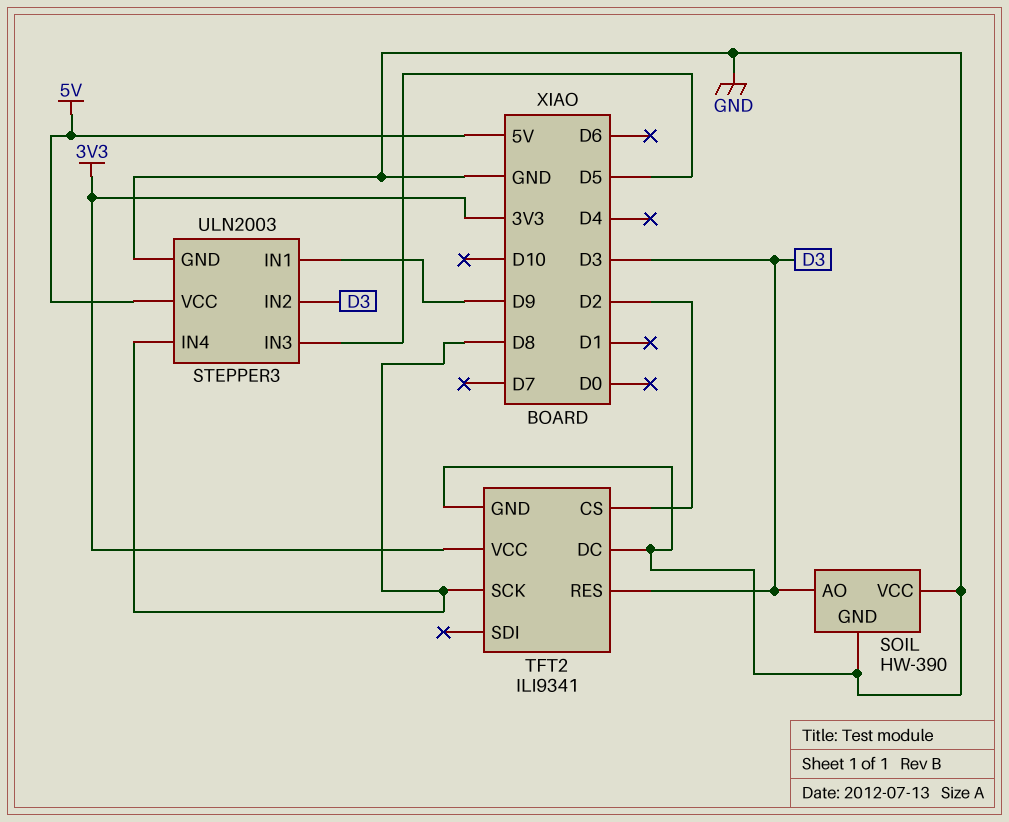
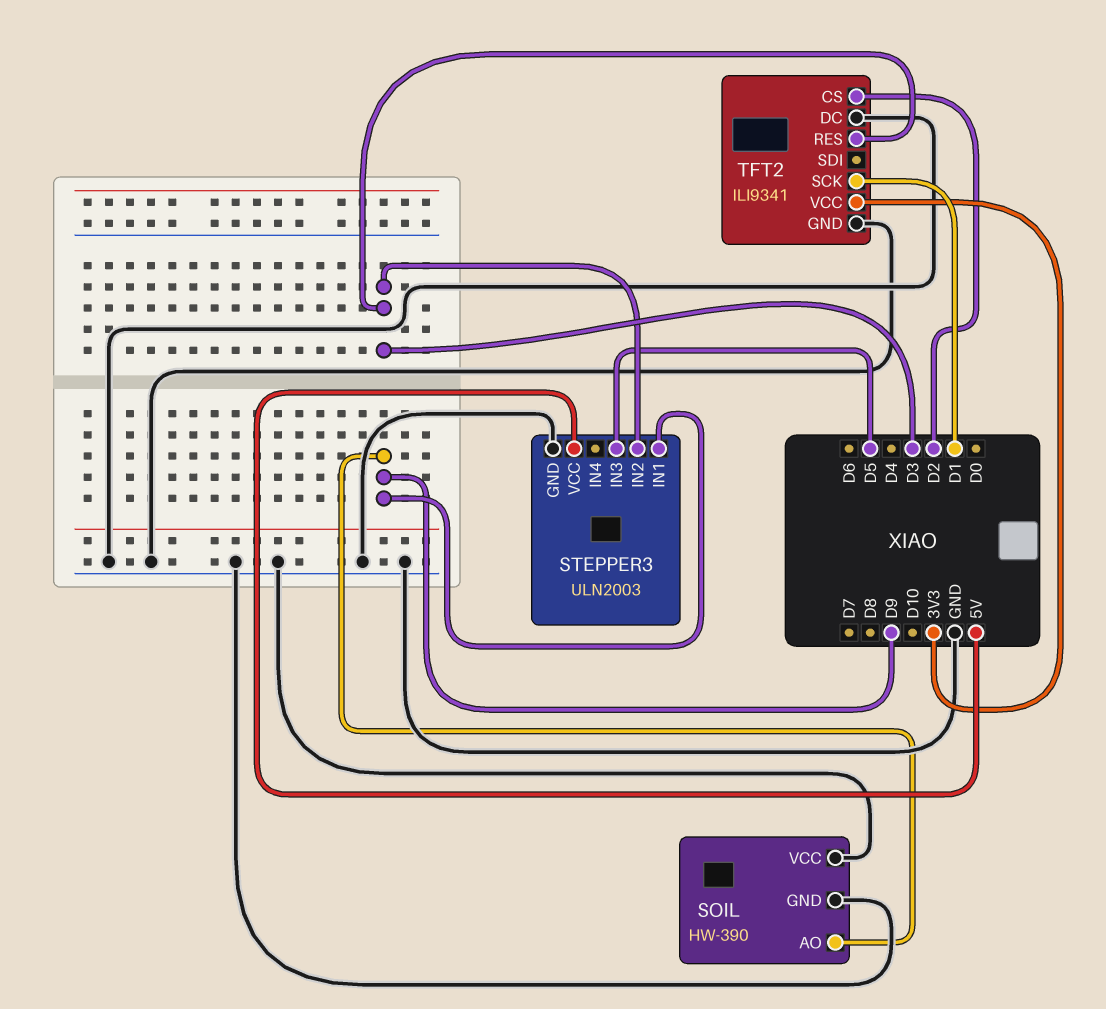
SOIL pin AO: D3 -> D9
STEPPER3 pin IN4: D8 -> none
TFT2 pin SCK: D8 -> D1

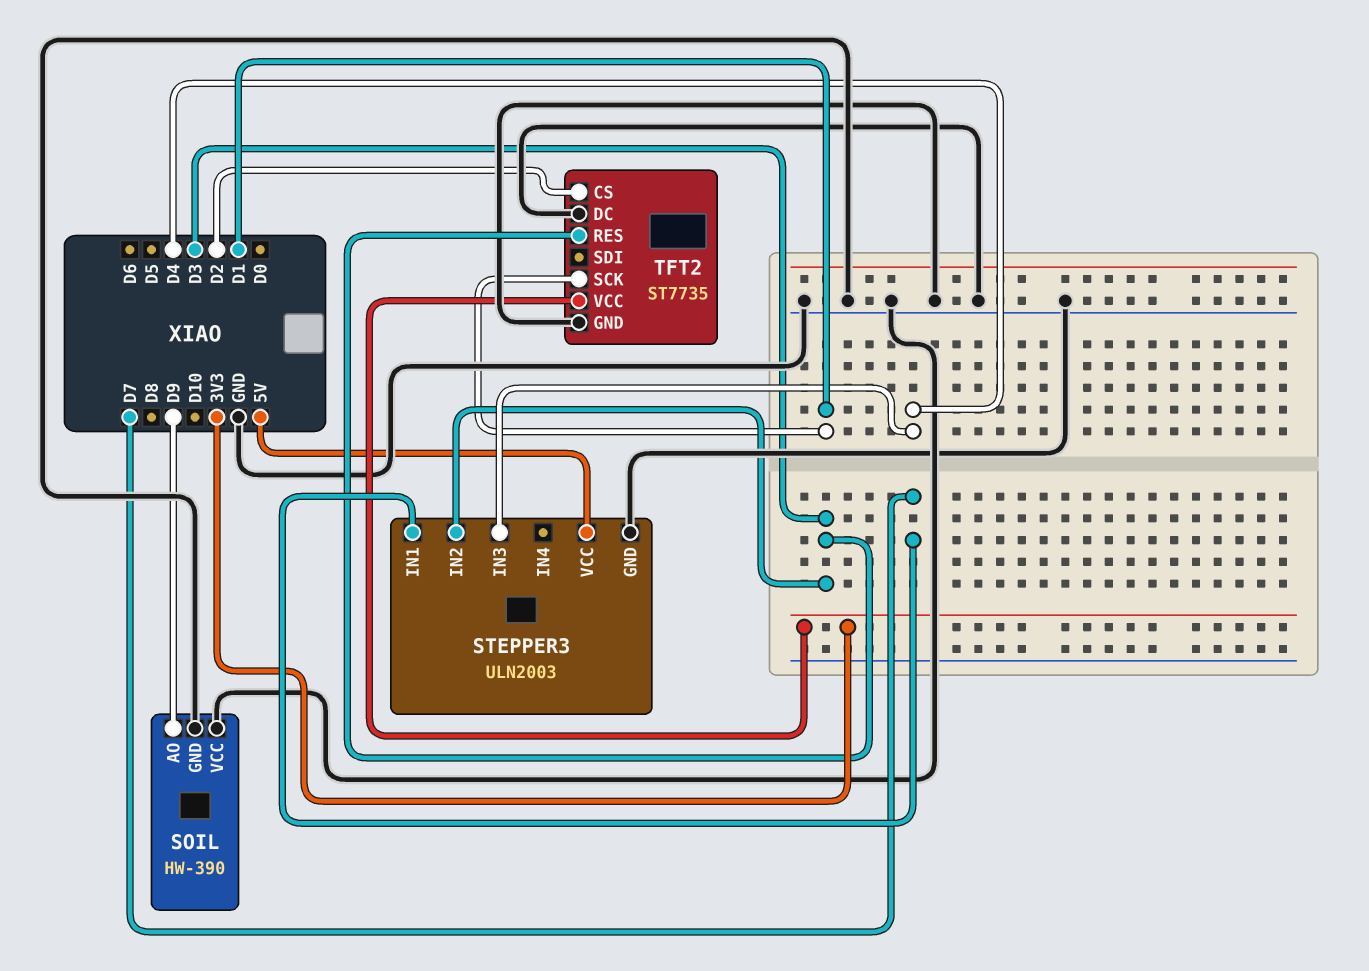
STEPPER3 pin IN1: D9 -> D7
STEPPER3 pin IN3: D5 -> D4
TFT2: ILI9341 -> ST7735

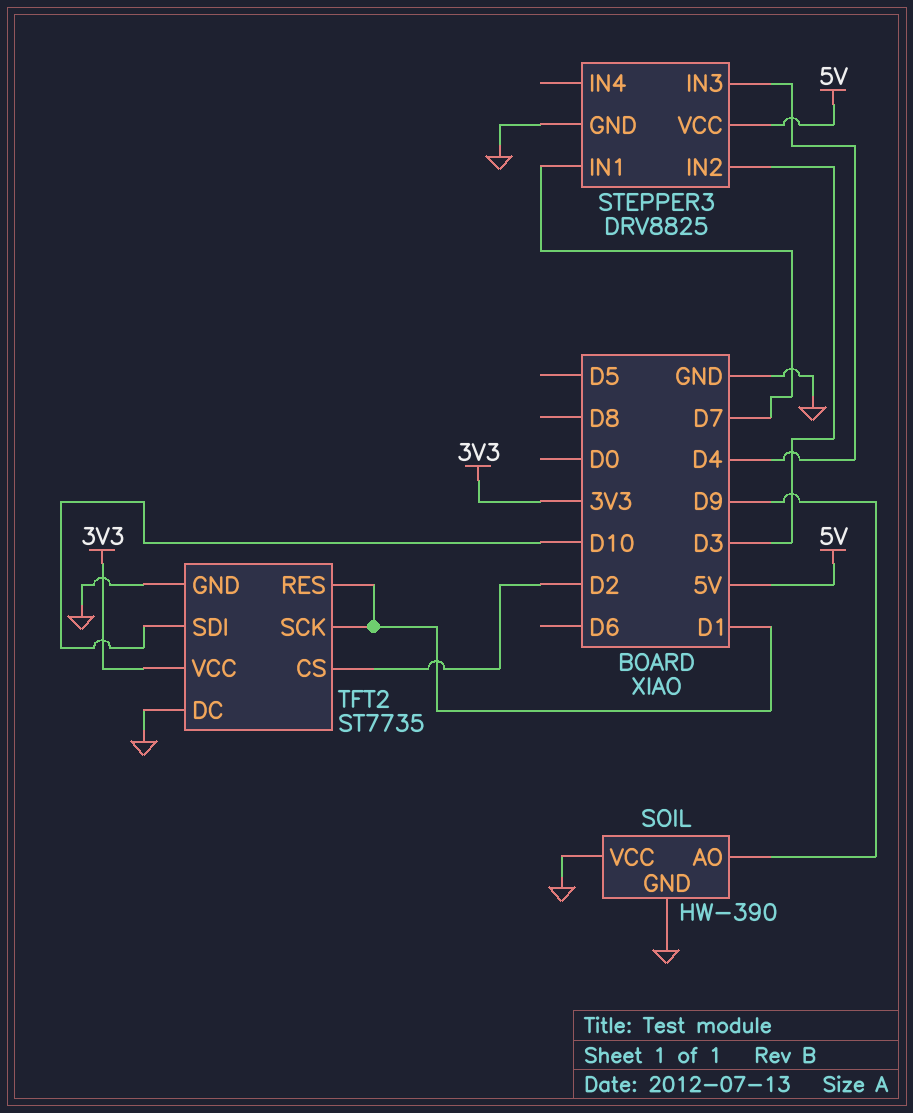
STEPPER3: ULN2003 -> DRV8825
TFT2 pin RES: D3 -> D1
TFT2 pin SDI: none -> D10

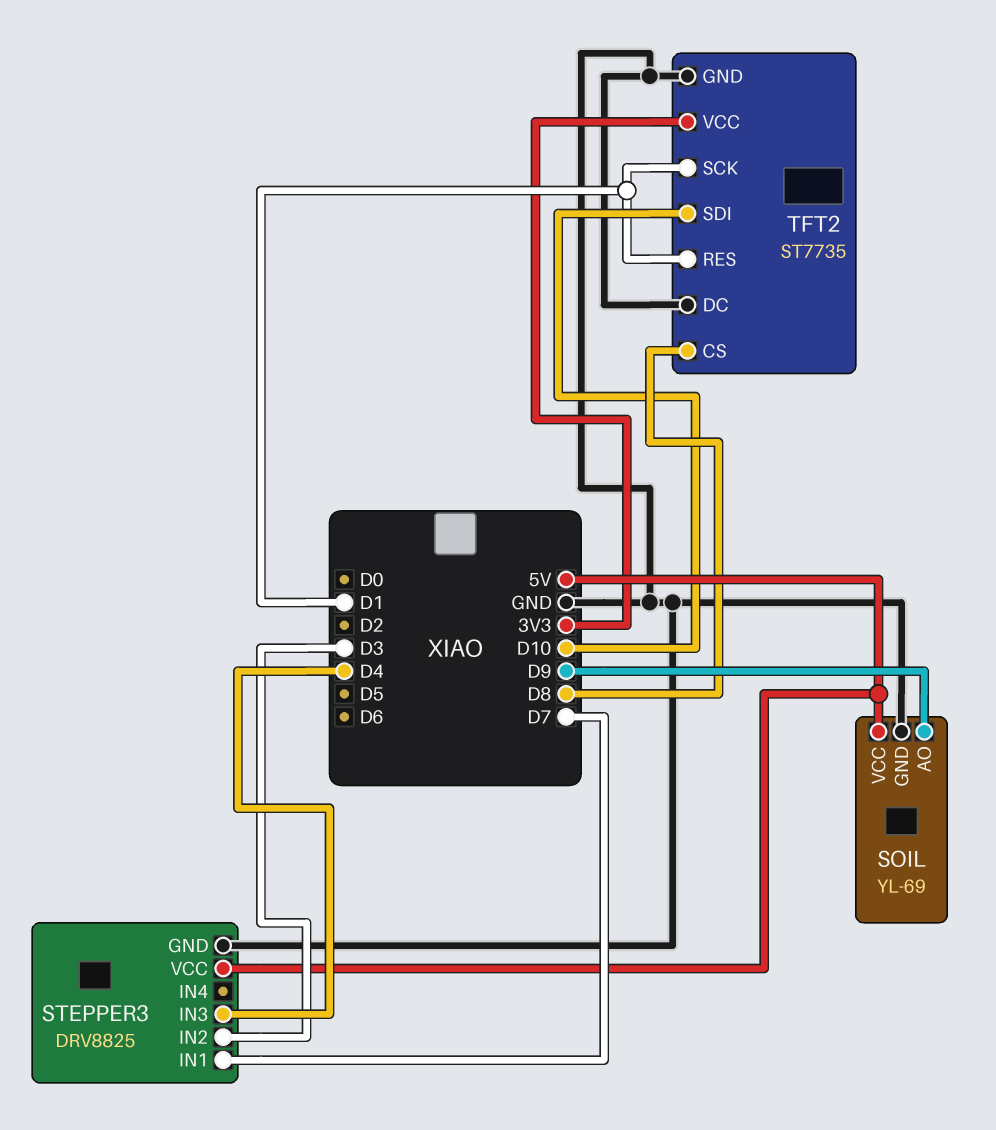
SOIL: HW-390 -> YL-69
SOIL pin VCC: GND -> 5V
TFT2 pin CS: D2 -> D8

